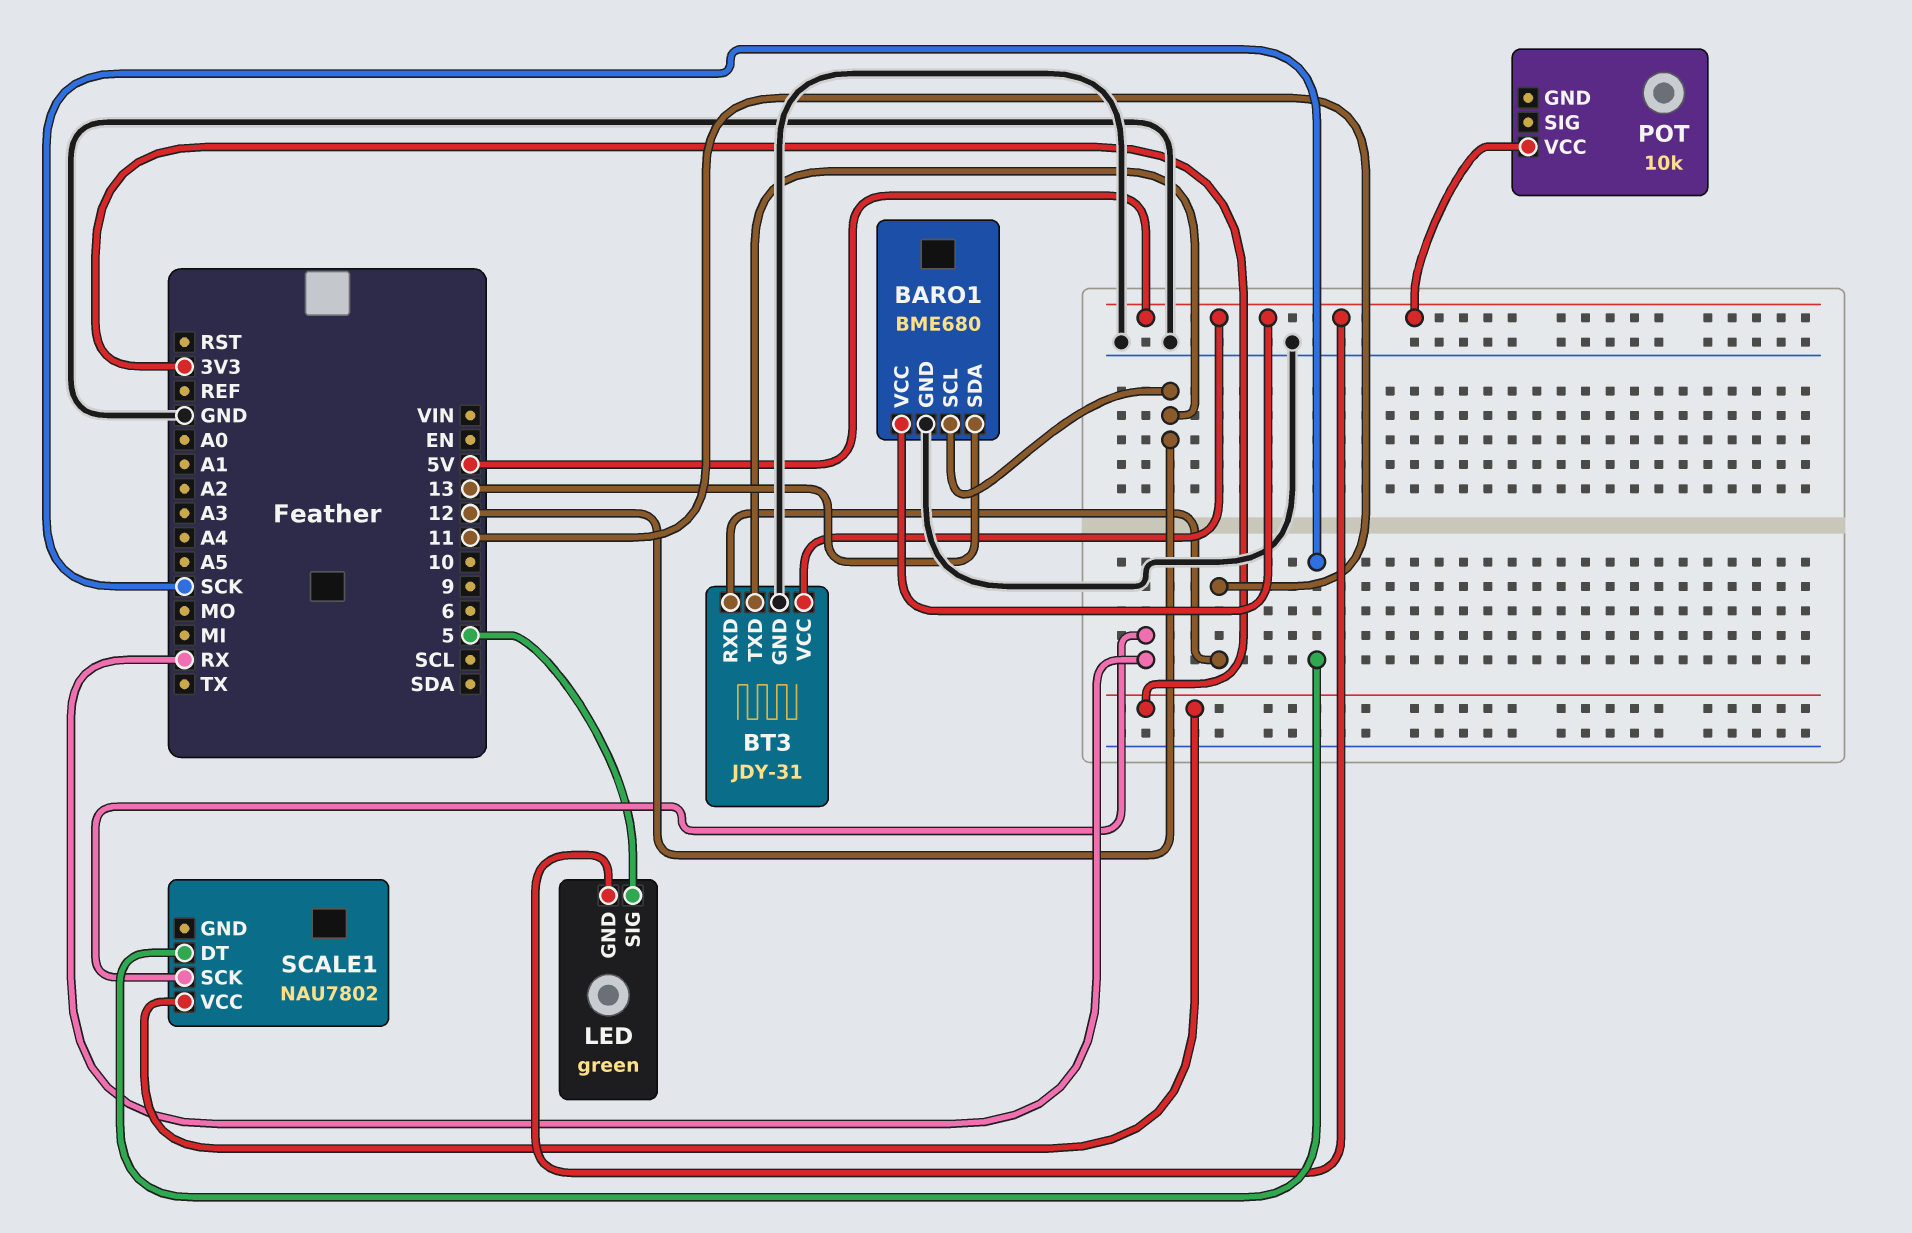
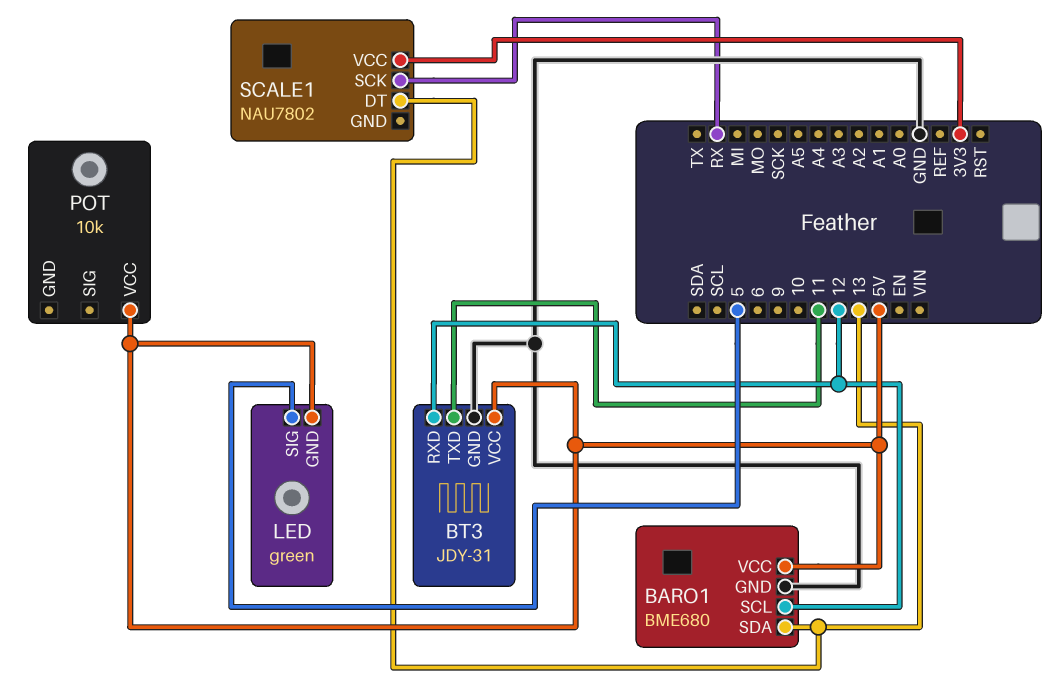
BT3 pin RXD: 11 -> 12
BT3 pin TXD: 12 -> 11
SCALE1 pin DT: SCK -> 13

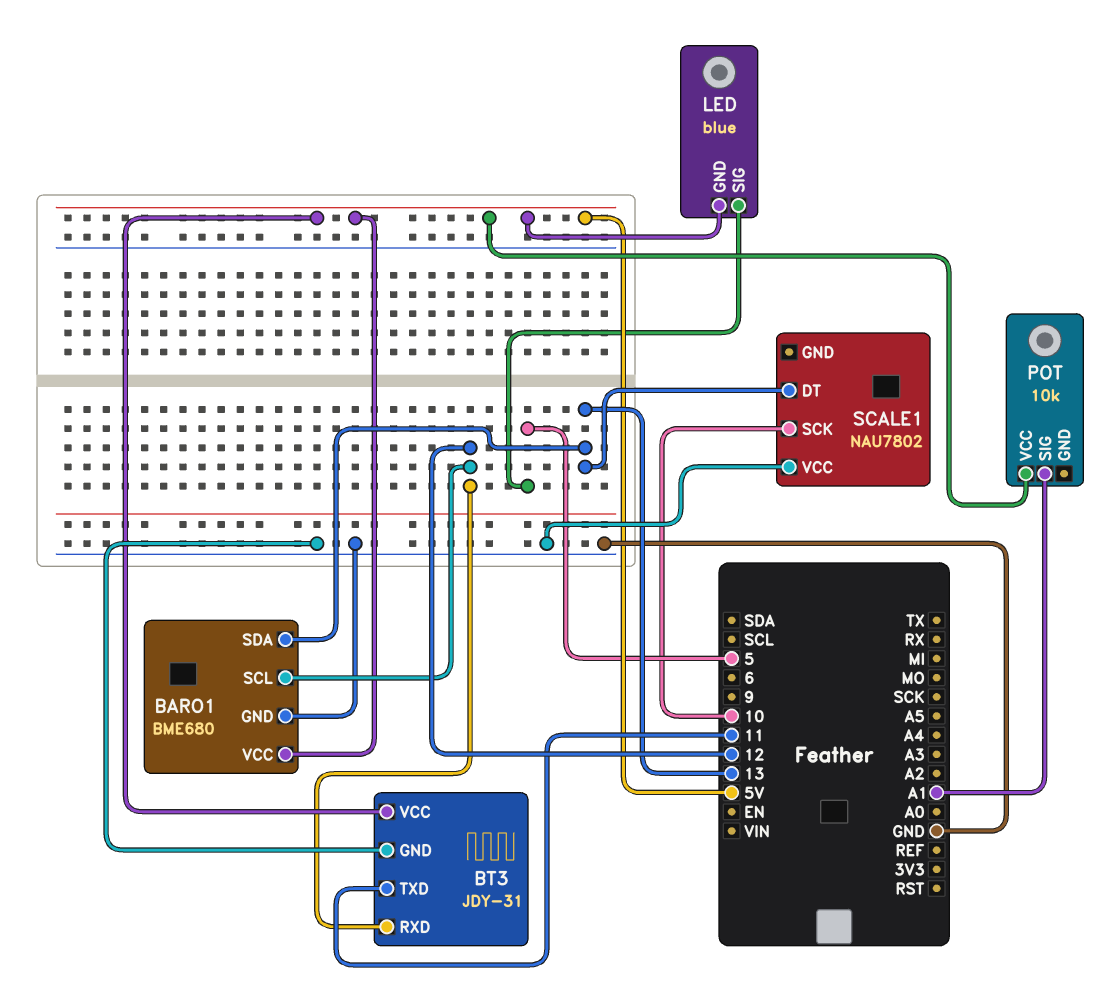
LED: green -> blue
POT pin SIG: none -> A1
SCALE1 pin SCK: RX -> 10
SCALE1 pin VCC: 3V3 -> GND

